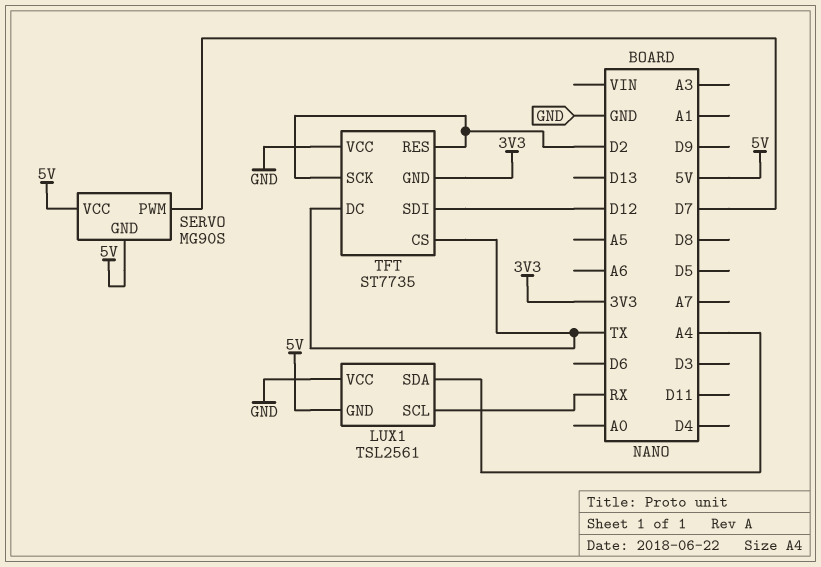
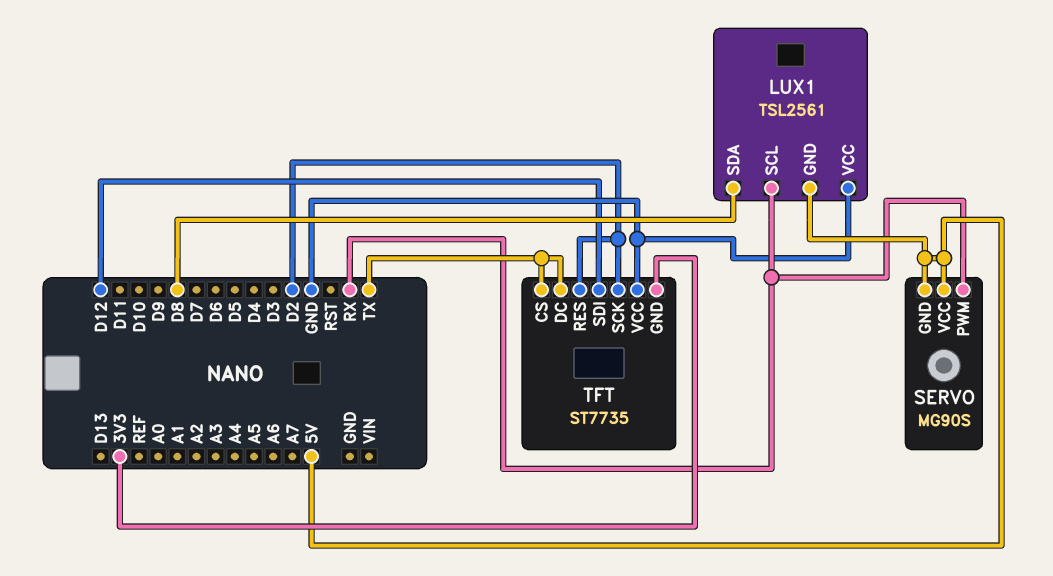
LUX1 pin SDA: A4 -> D8
SERVO pin PWM: D7 -> RX

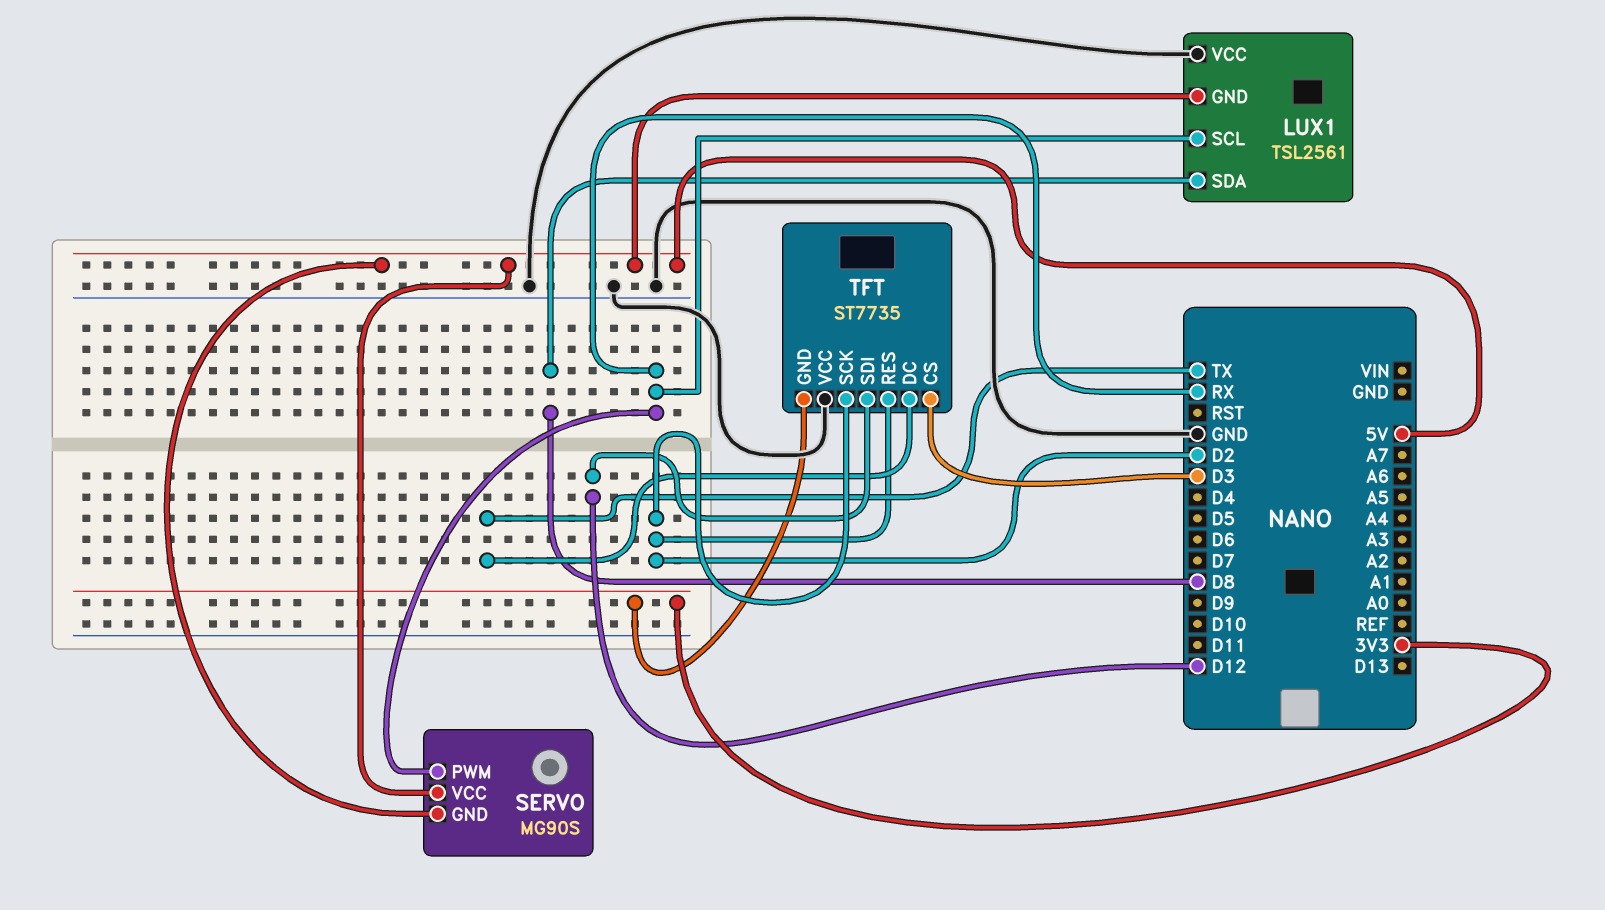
TFT pin CS: TX -> D3

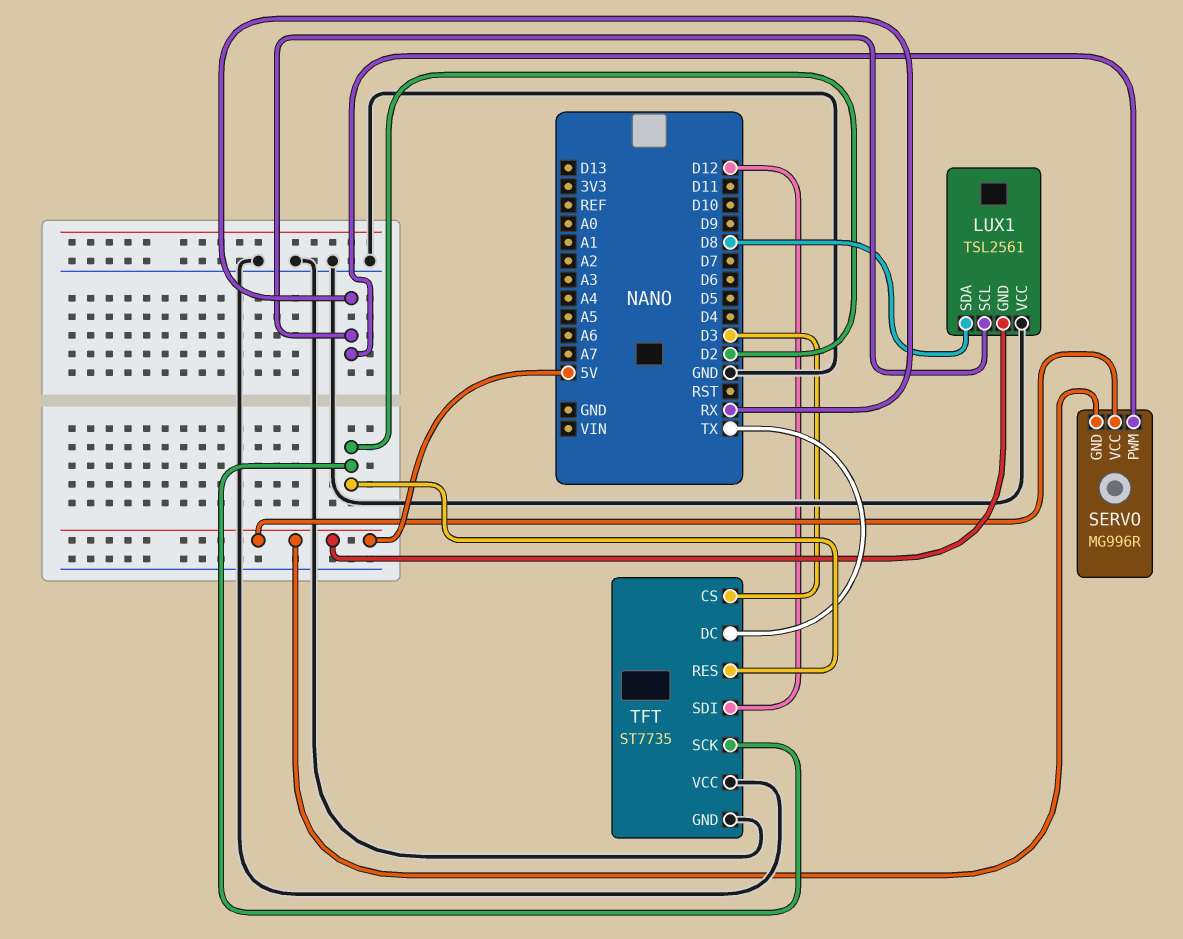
SERVO: MG90S -> MG996R
TFT pin GND: 3V3 -> GND

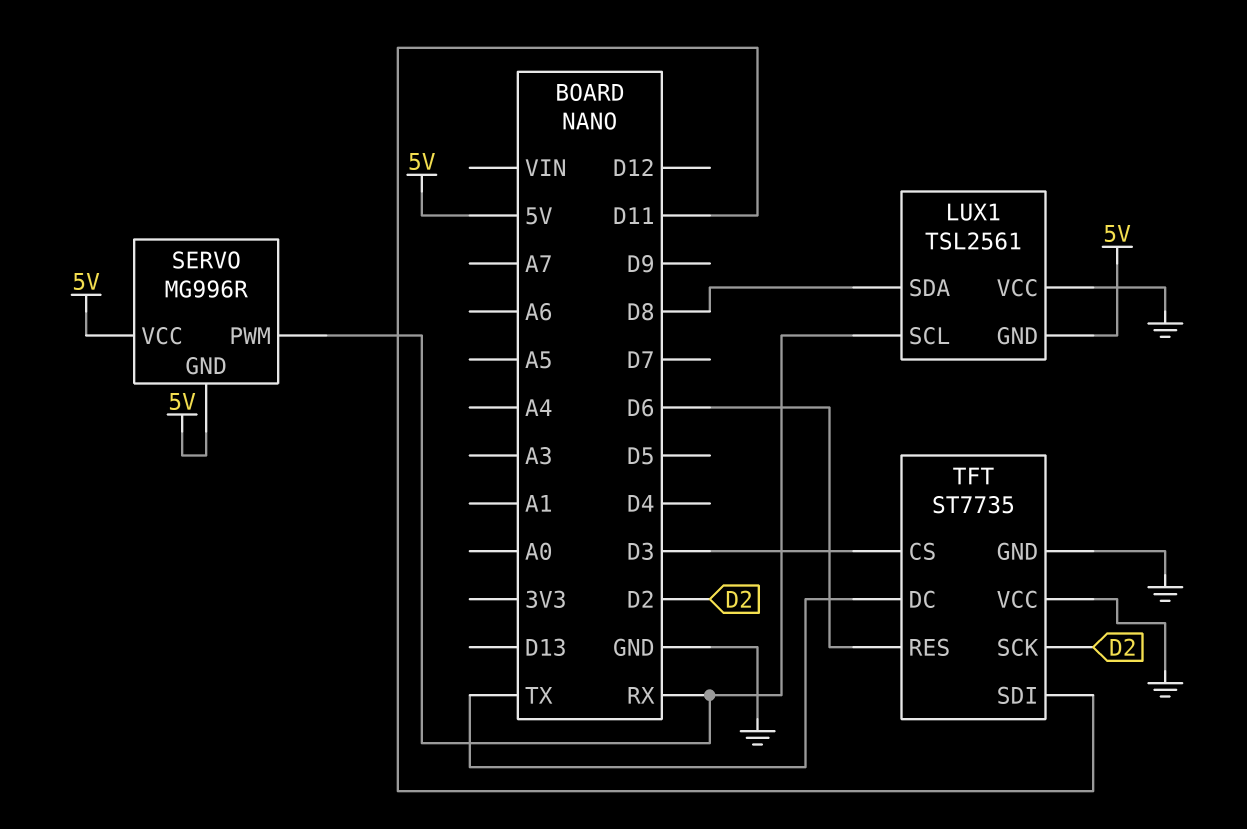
TFT pin RES: D2 -> D6
TFT pin SDI: D12 -> D11

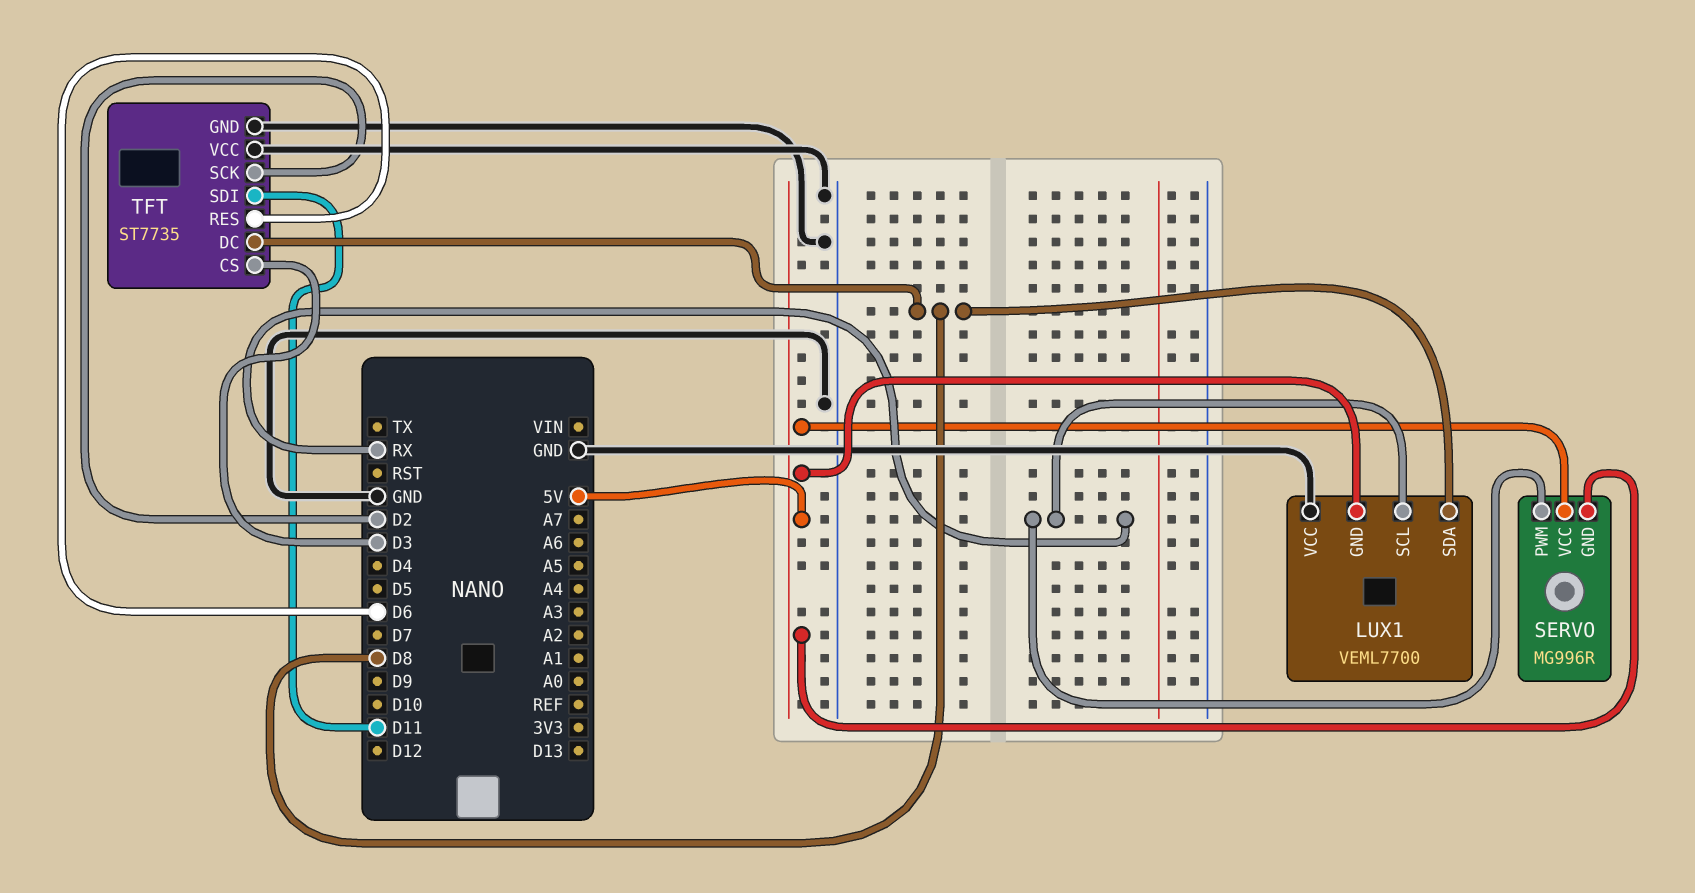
LUX1: TSL2561 -> VEML7700
TFT pin DC: TX -> D8

